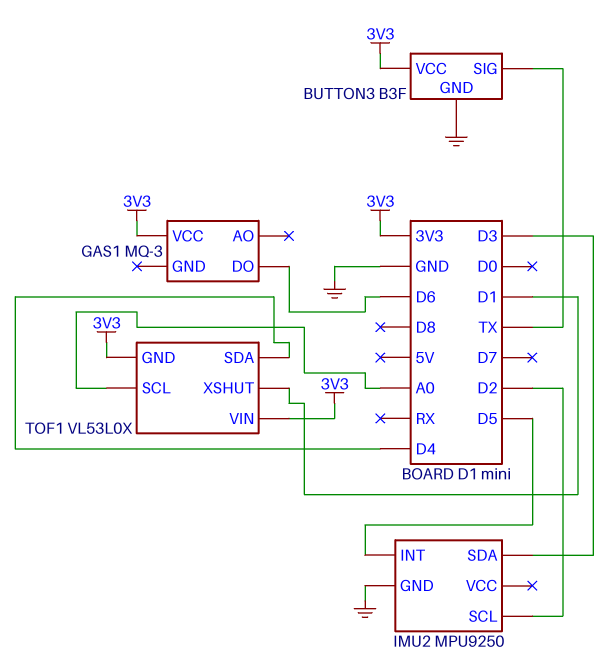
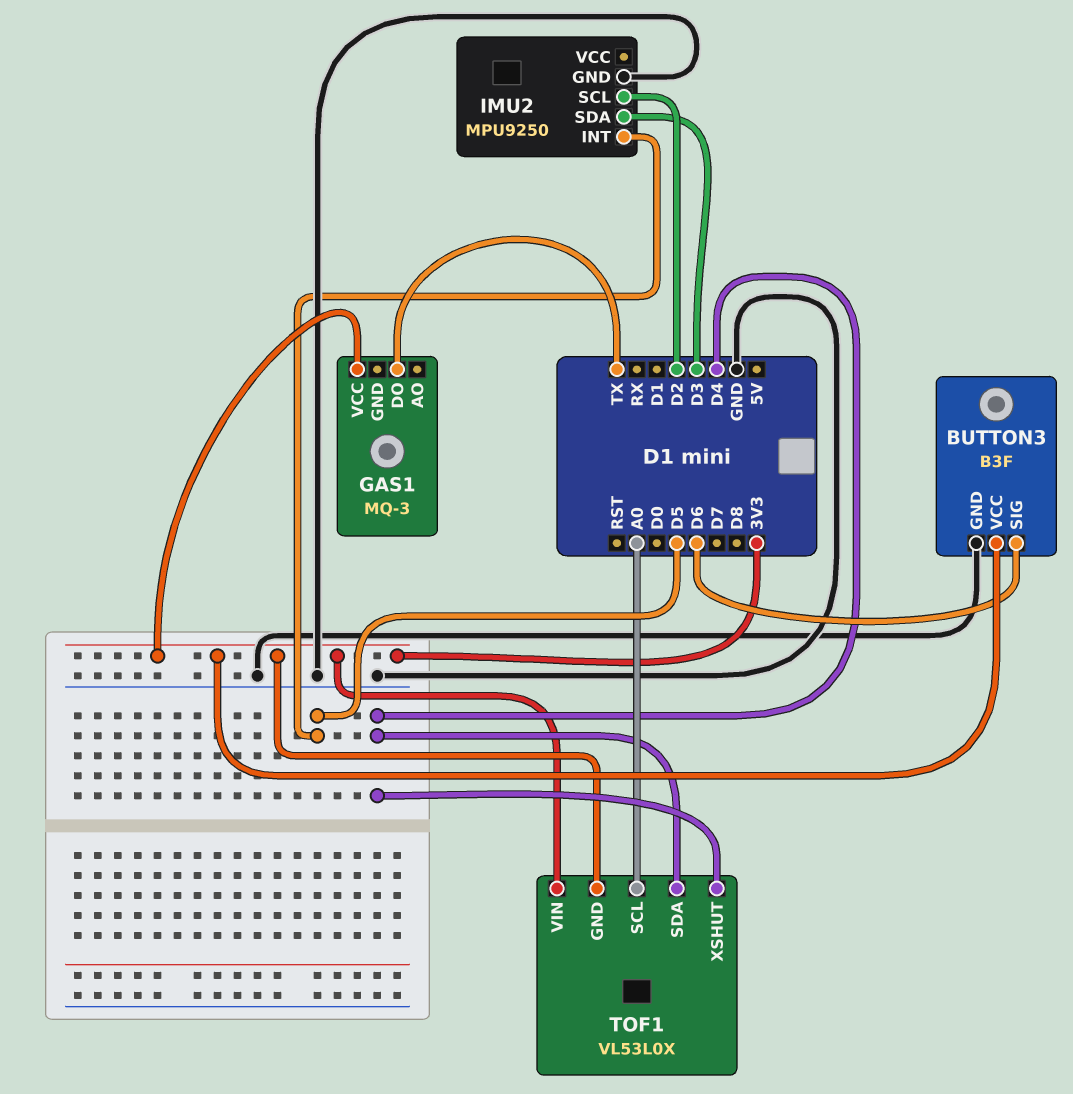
BUTTON3 pin SIG: TX -> D6
GAS1 pin DO: D6 -> TX
TOF1 pin XSHUT: D1 -> D4

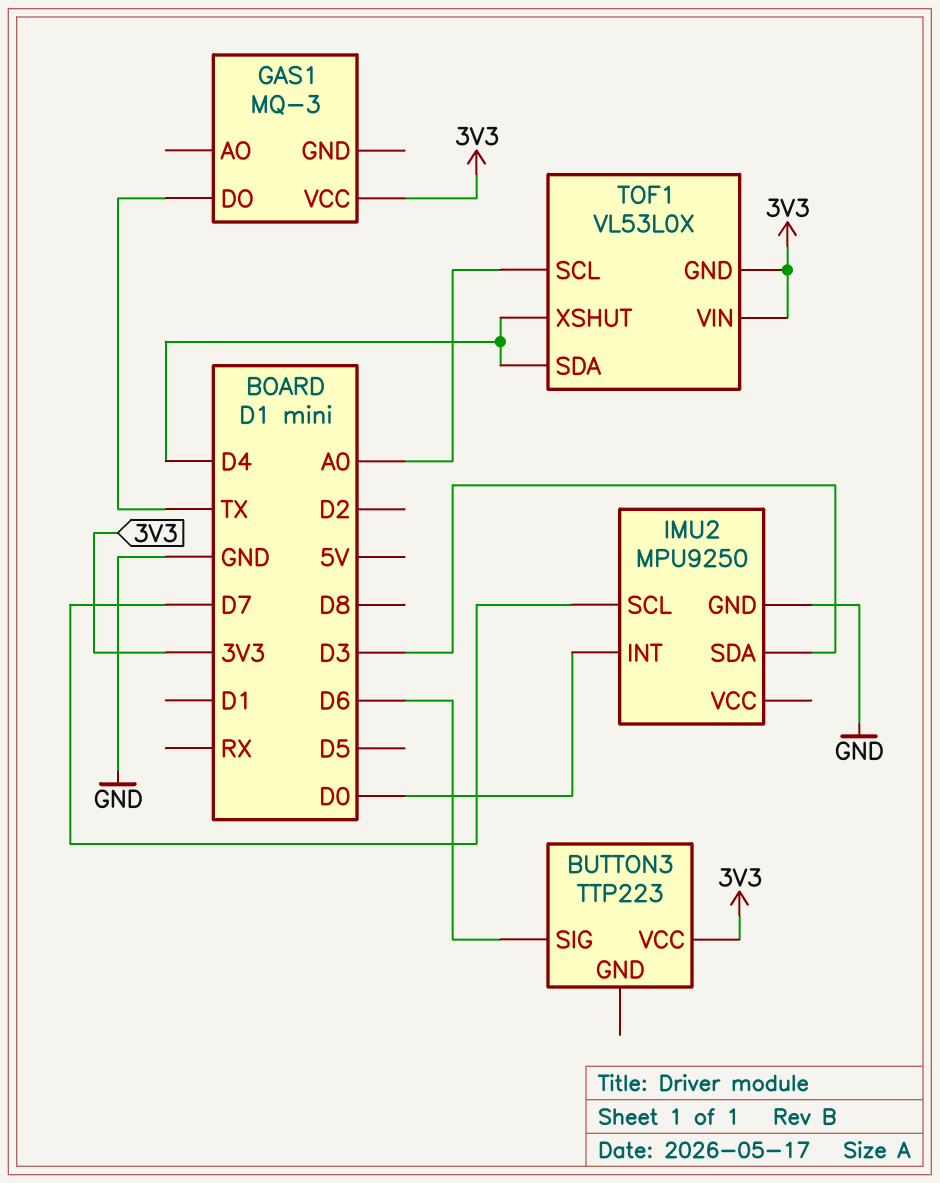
BUTTON3: B3F -> TTP223
BUTTON3 pin GND: GND -> none
IMU2 pin INT: D5 -> D0
IMU2 pin SCL: D2 -> D7

